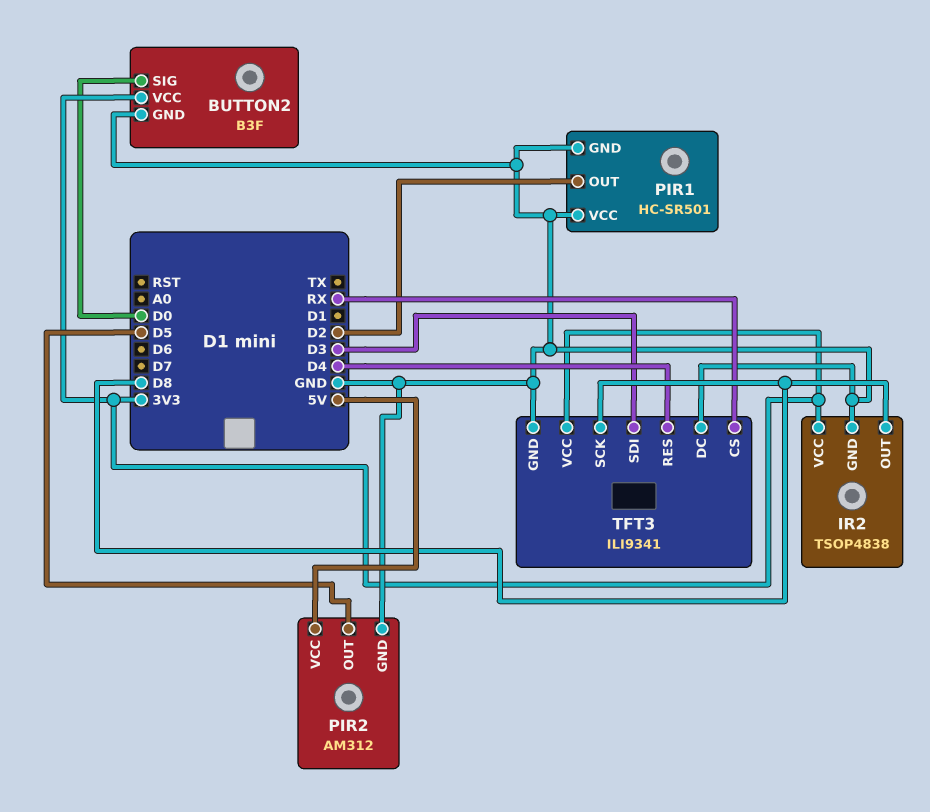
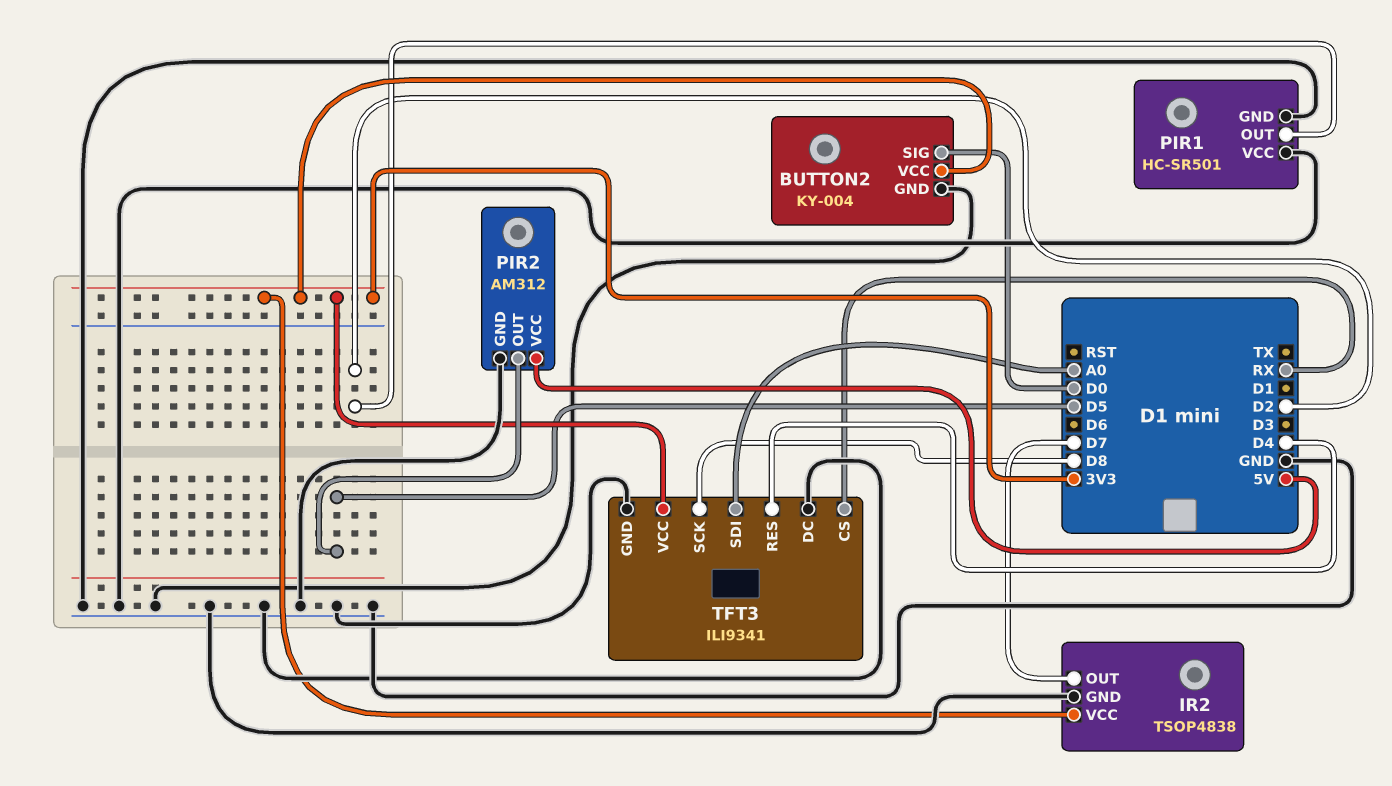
BUTTON2: B3F -> KY-004
IR2 pin OUT: D8 -> D7
TFT3 pin SDI: D3 -> A0

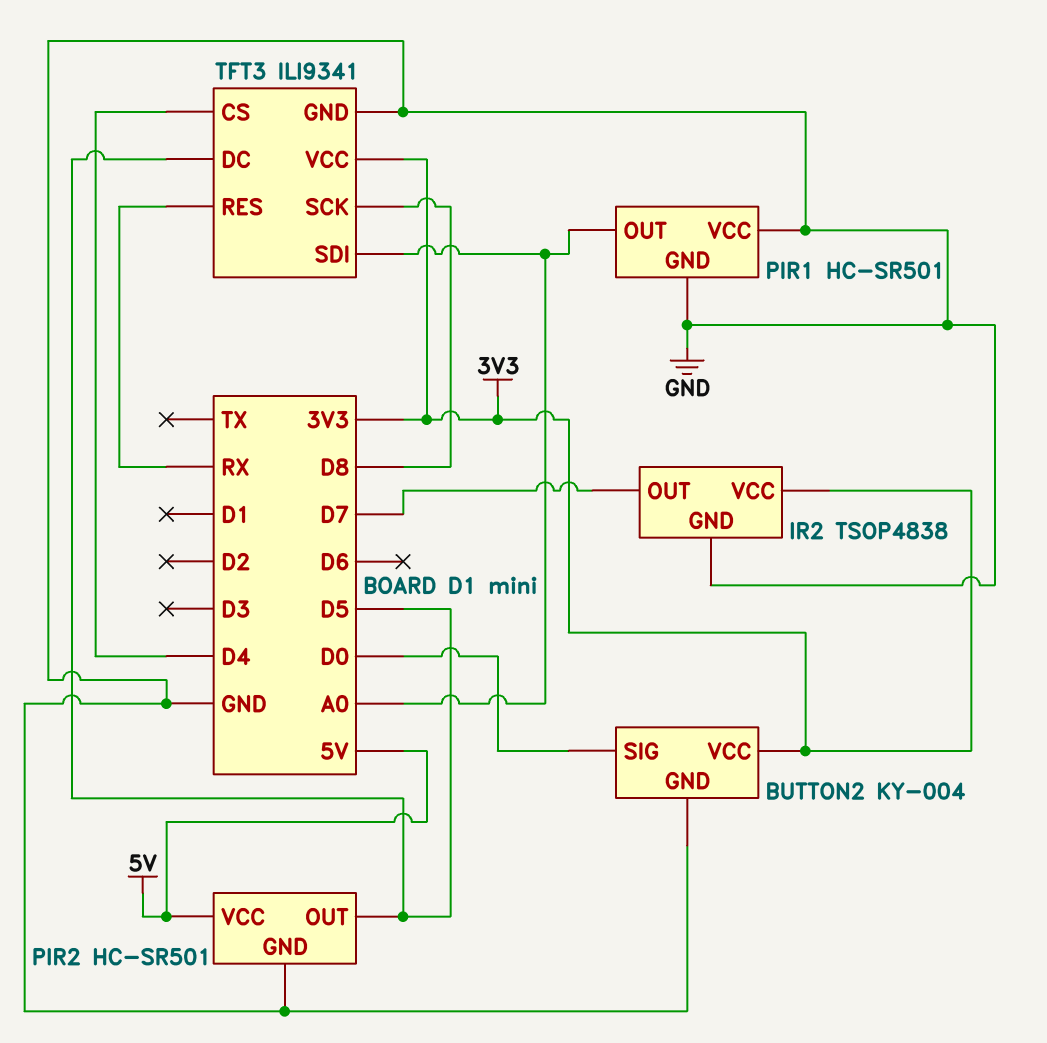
PIR1 pin OUT: D2 -> A0
PIR2: AM312 -> HC-SR501
TFT3 pin CS: RX -> D4
TFT3 pin DC: GND -> D5
TFT3 pin RES: D4 -> RX

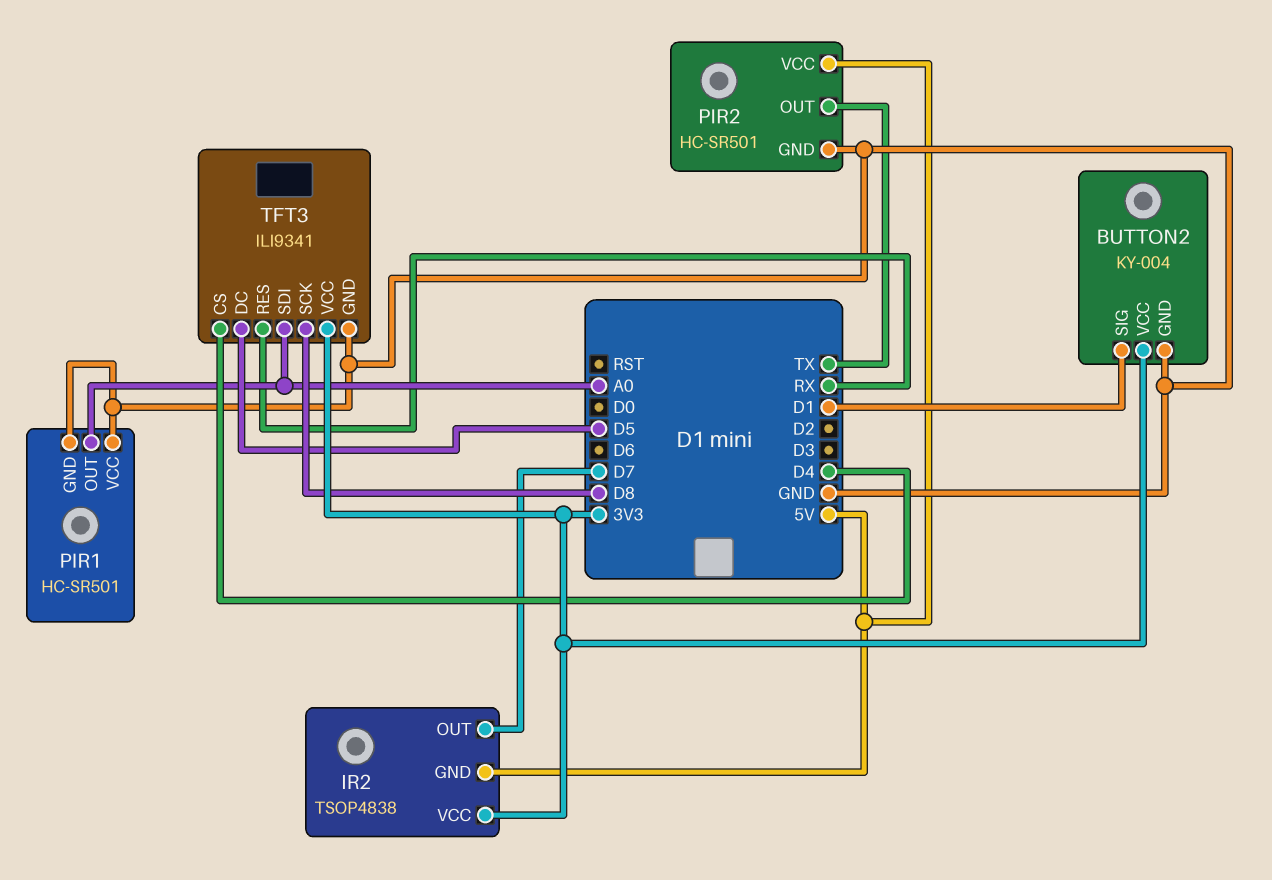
BUTTON2 pin SIG: D0 -> D1
IR2 pin GND: GND -> 5V
PIR2 pin OUT: D5 -> TX

